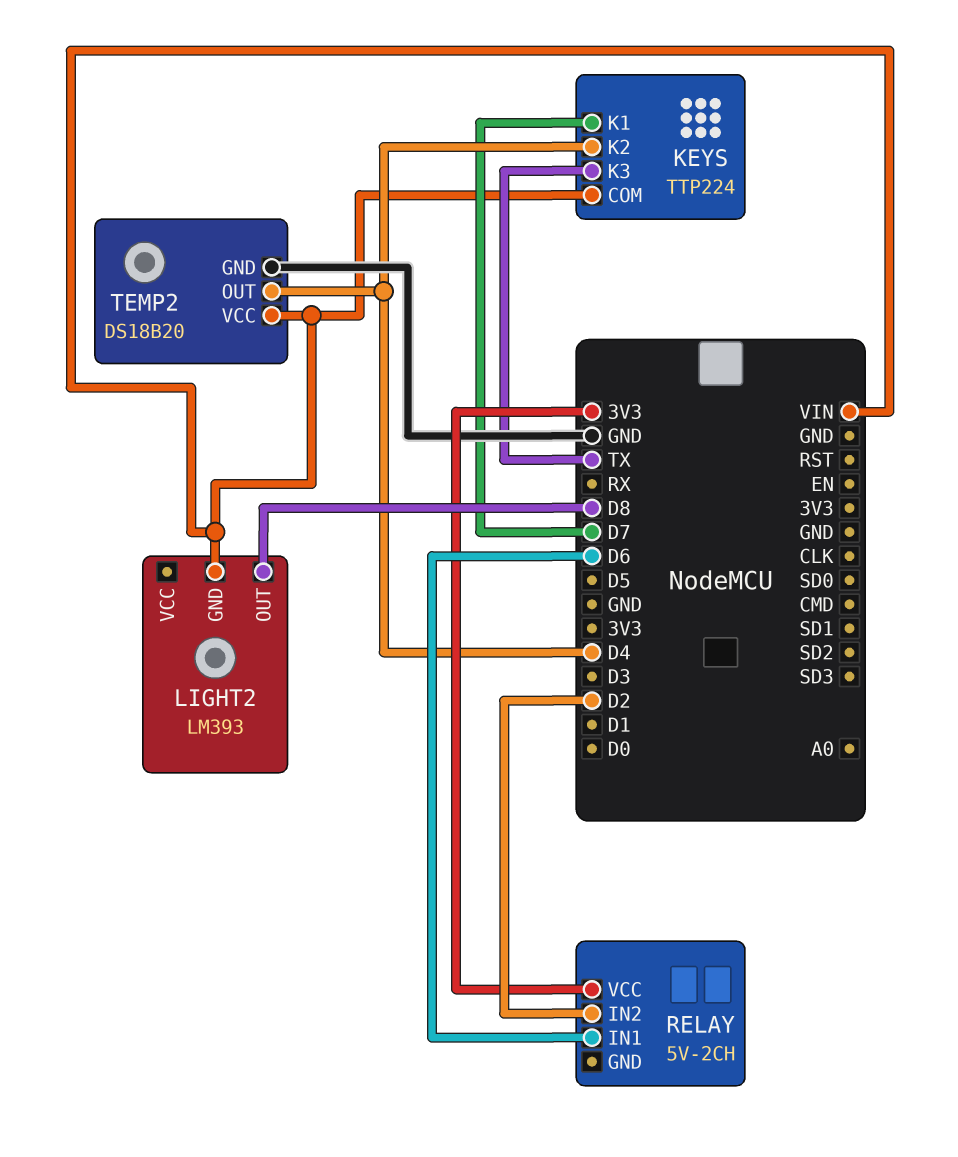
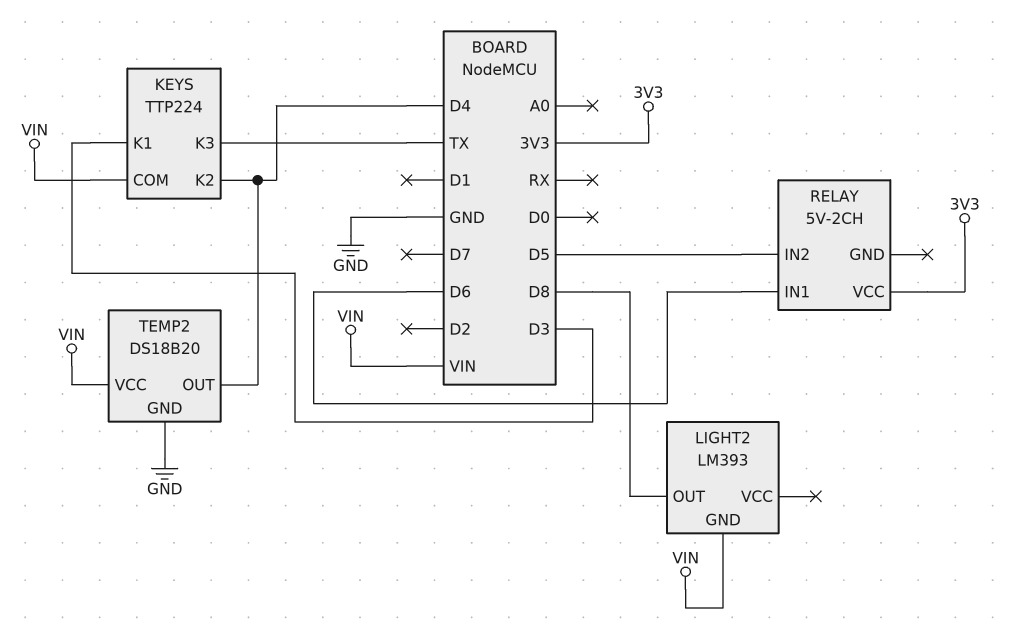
KEYS pin K1: D7 -> D3
RELAY pin IN2: D2 -> D5

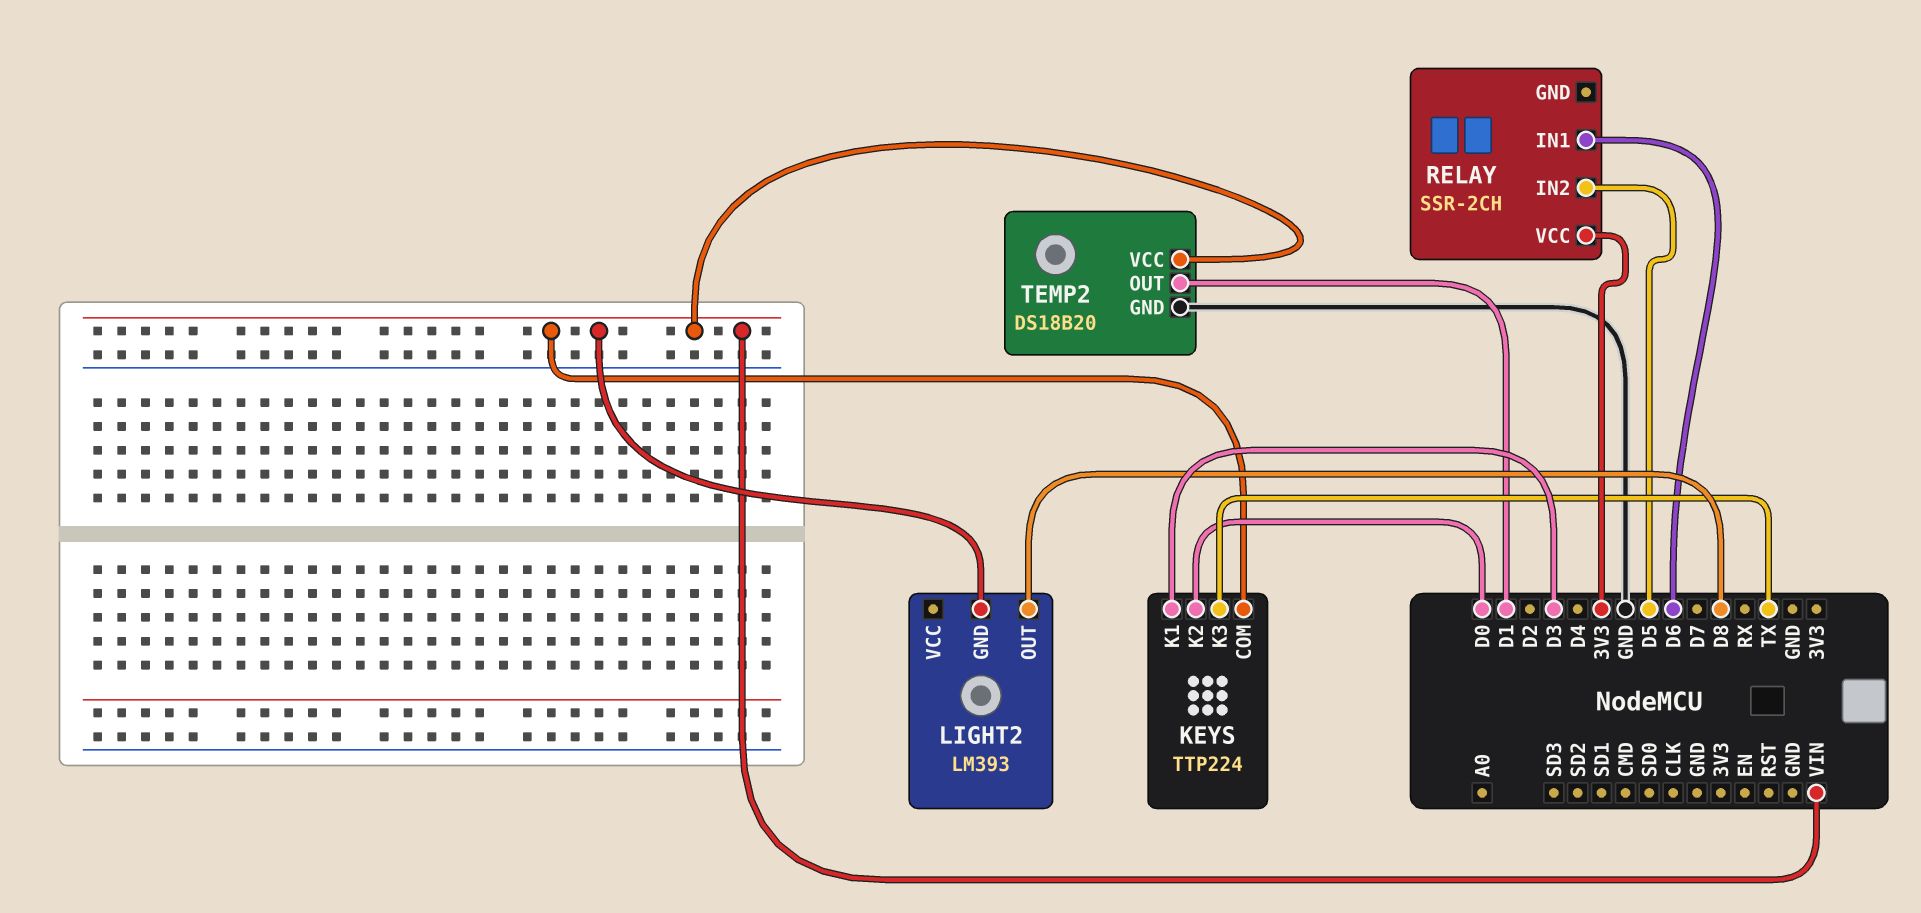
KEYS pin K2: D4 -> D0
RELAY: 5V-2CH -> SSR-2CH
TEMP2 pin OUT: D4 -> D1

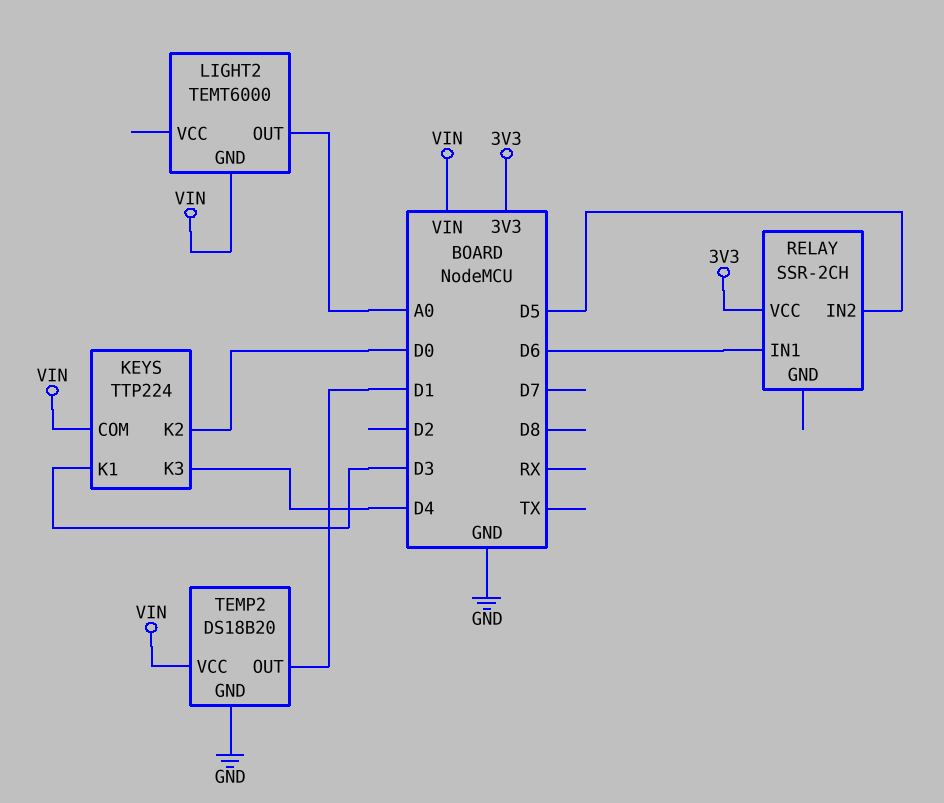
KEYS pin K3: TX -> D4
LIGHT2: LM393 -> TEMT6000
LIGHT2 pin OUT: D8 -> A0

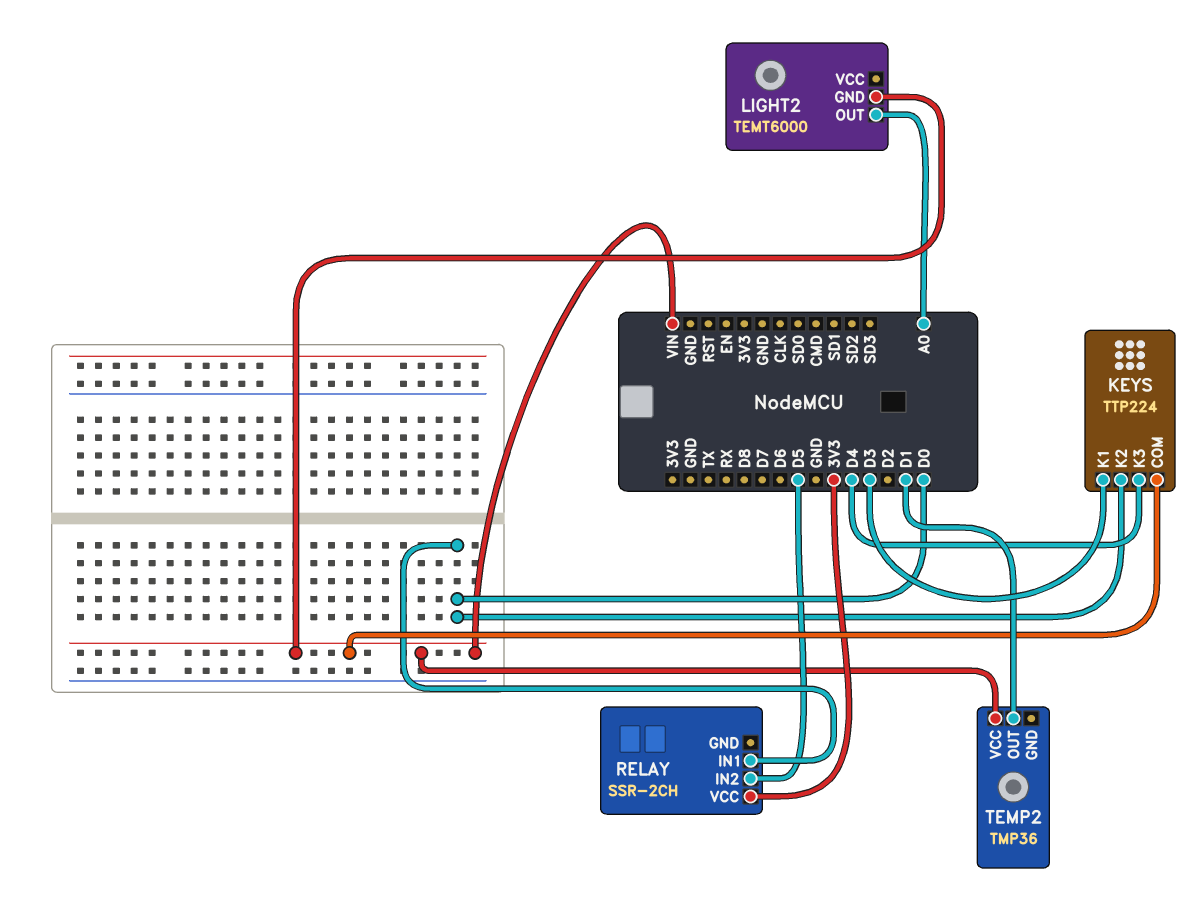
RELAY pin IN1: D6 -> D0
TEMP2: DS18B20 -> TMP36
TEMP2 pin GND: GND -> none

